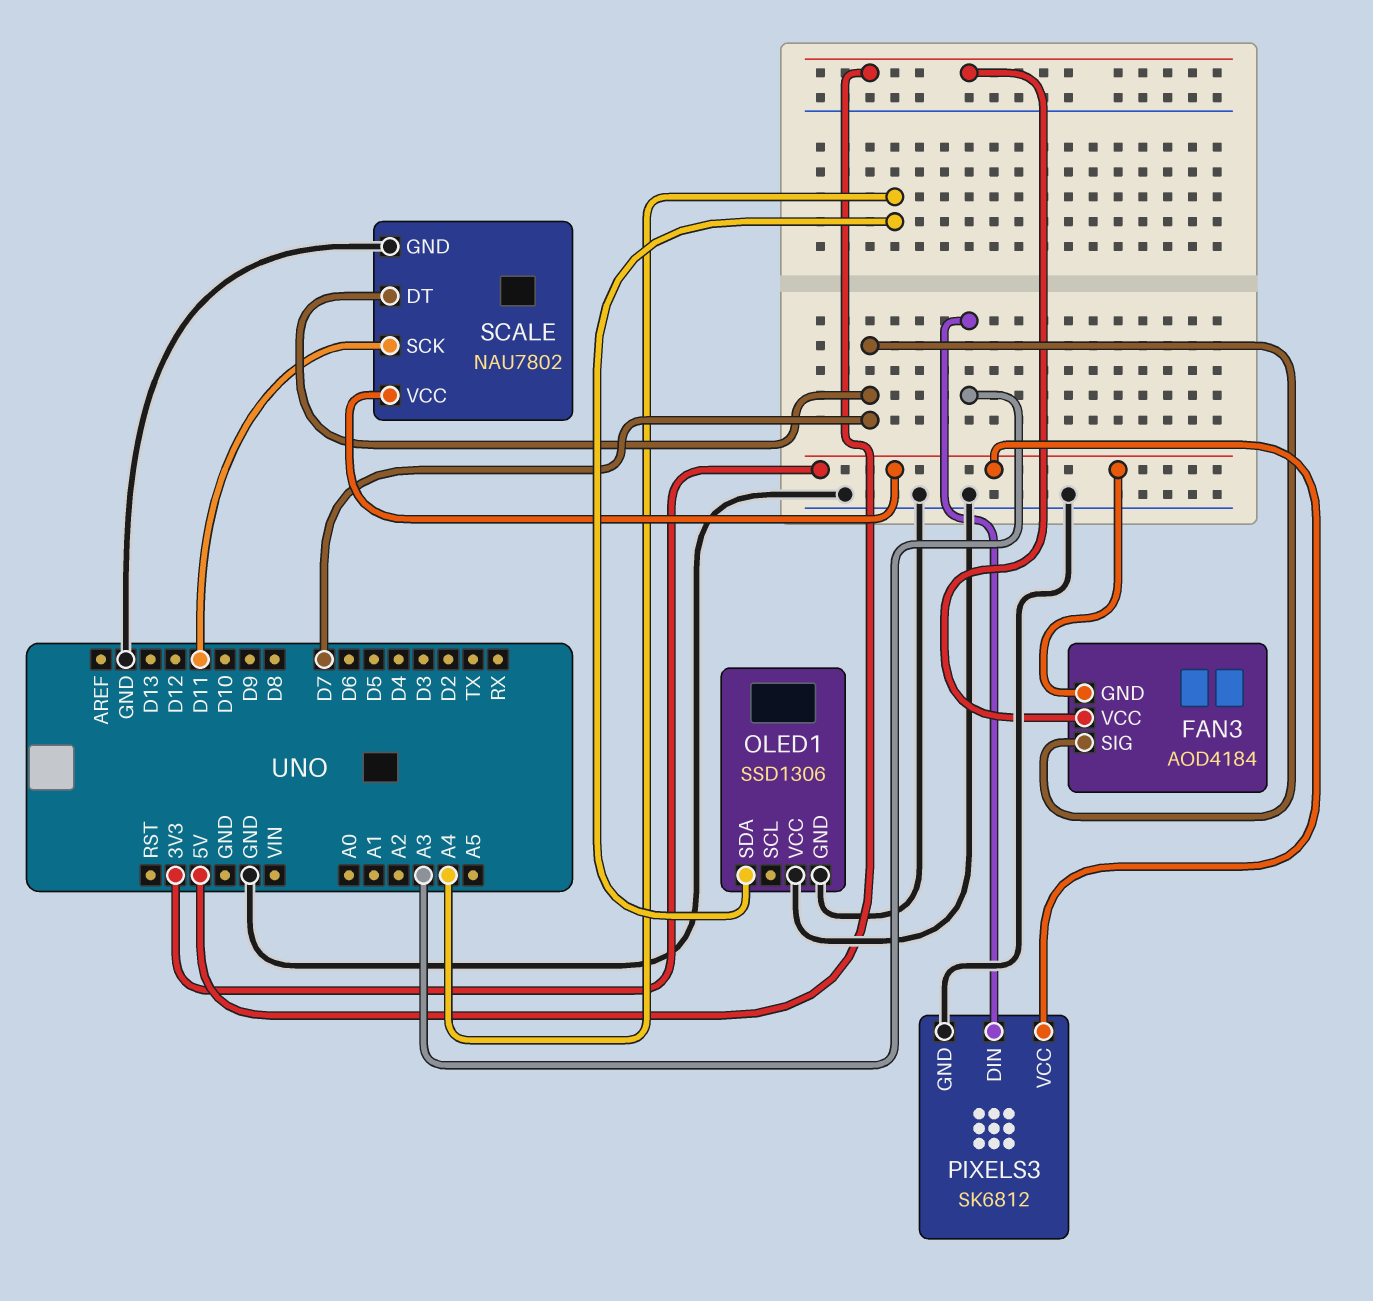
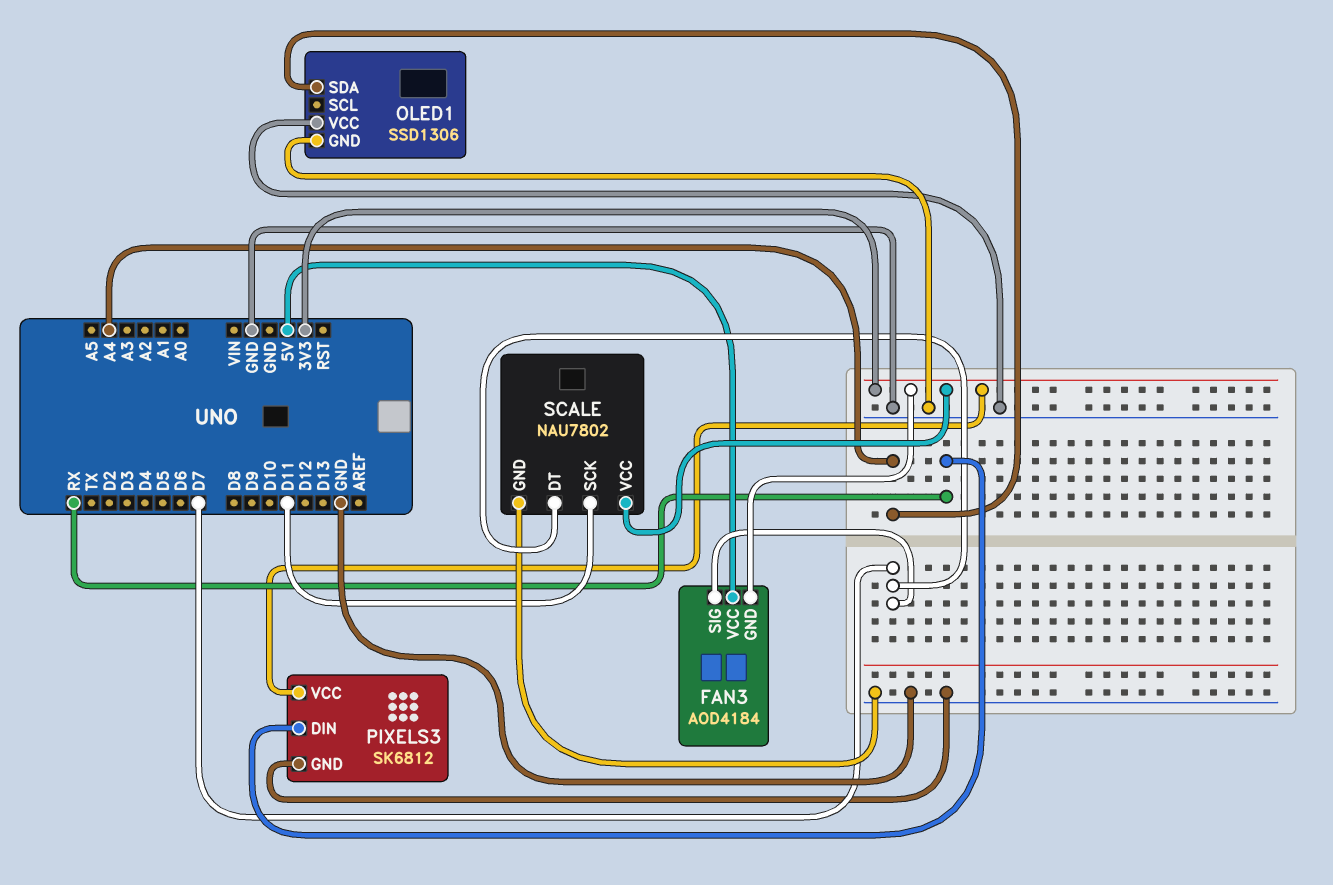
PIXELS3 pin DIN: A3 -> RX

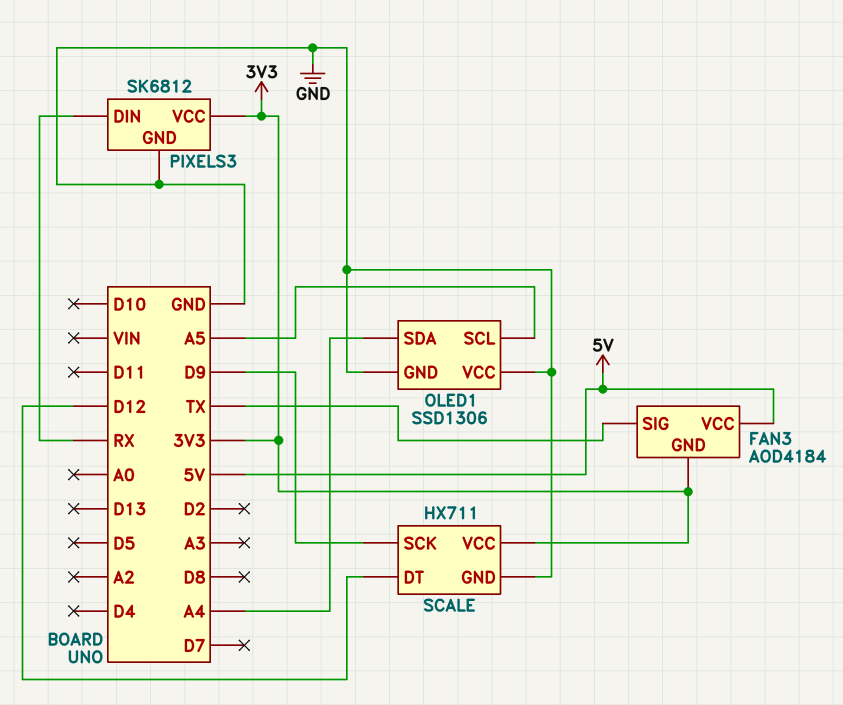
FAN3 pin SIG: D7 -> TX
OLED1 pin SCL: none -> A5
SCALE: NAU7802 -> HX711
SCALE pin DT: D7 -> D12
SCALE pin SCK: D11 -> D9

